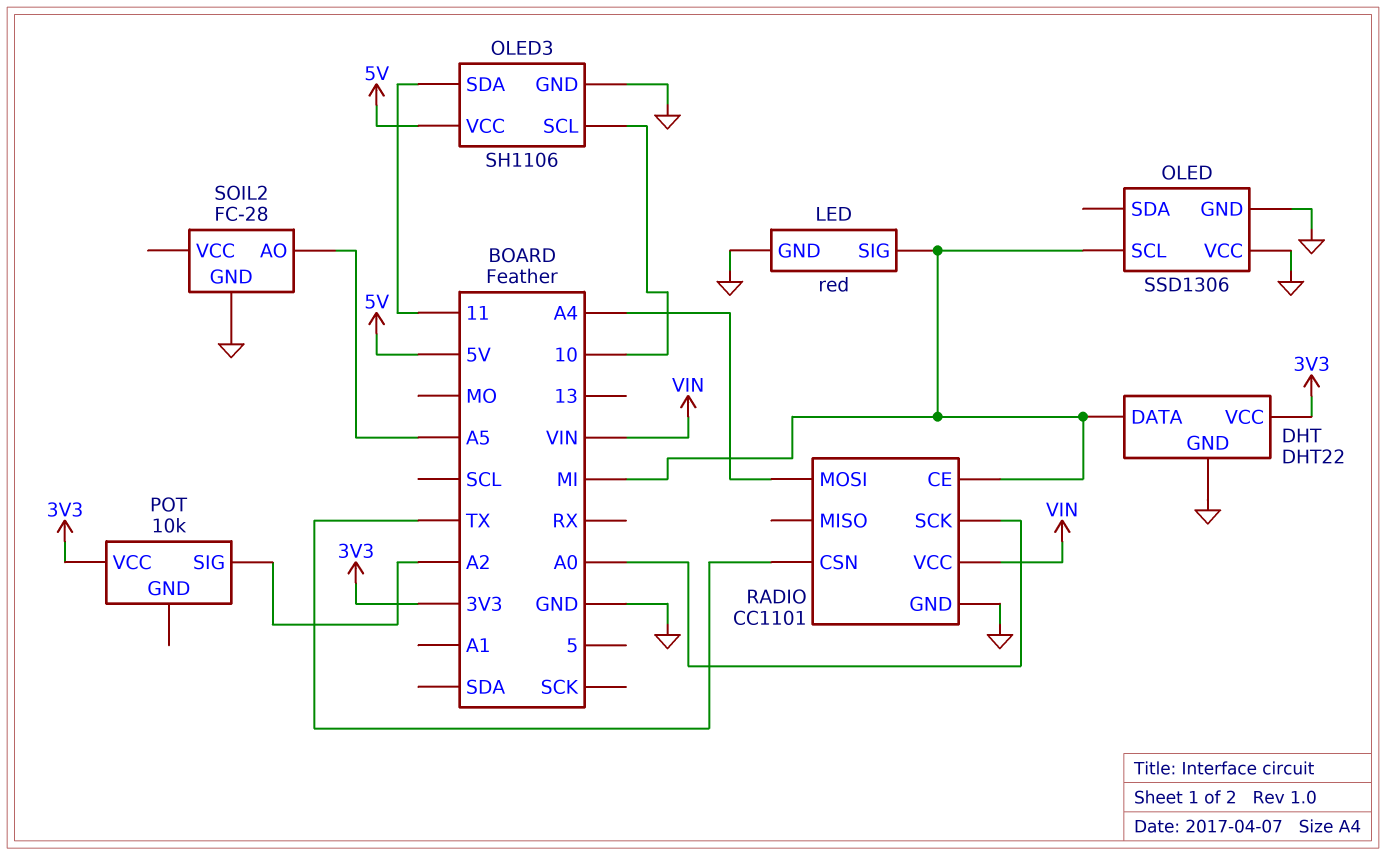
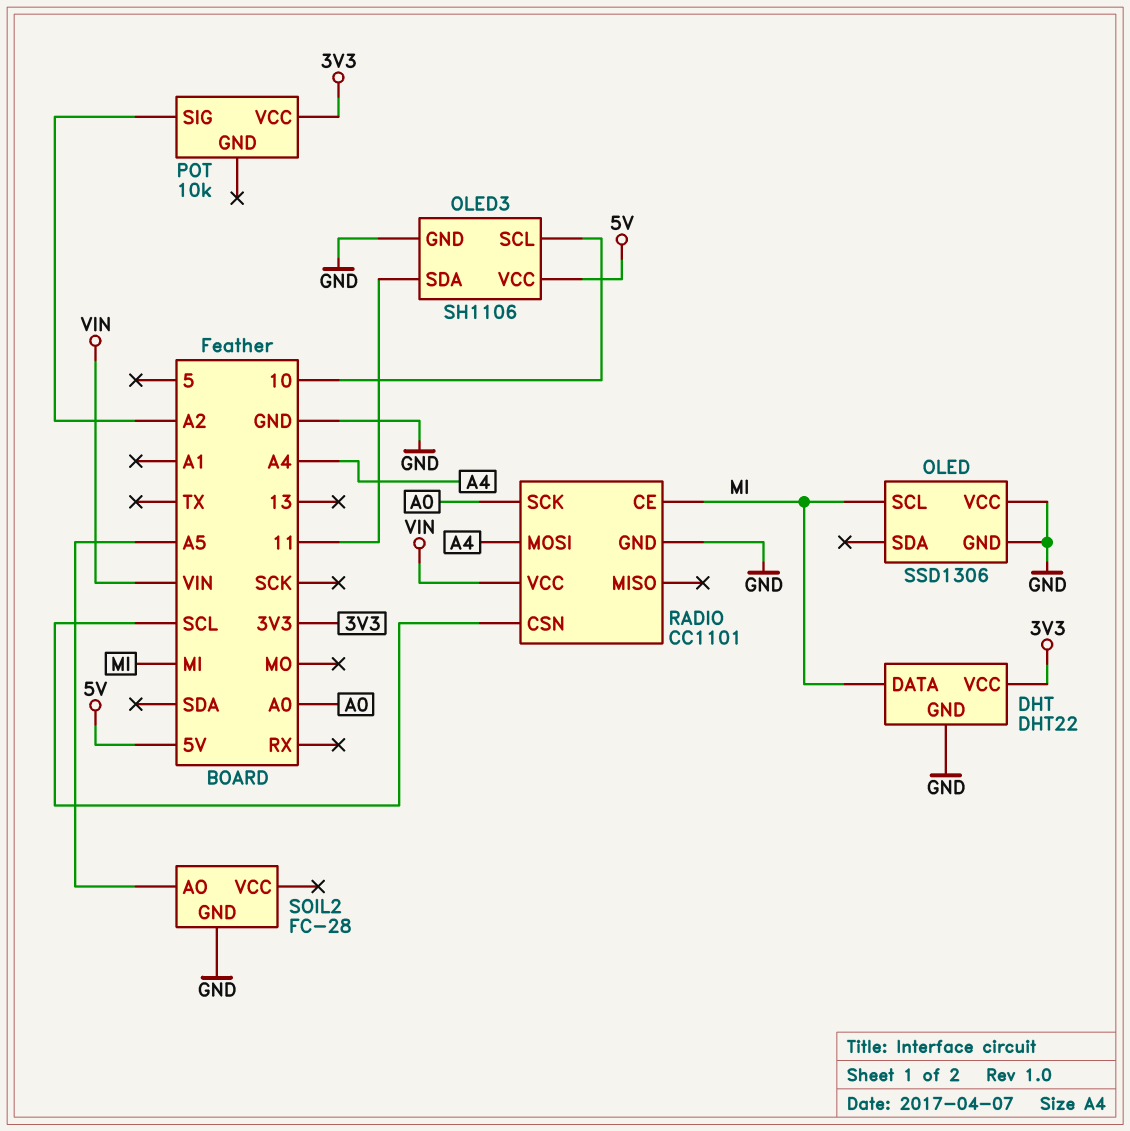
LED: red -> none
LED pin GND: GND -> none
LED pin SIG: MI -> none
RADIO pin CSN: TX -> SCL

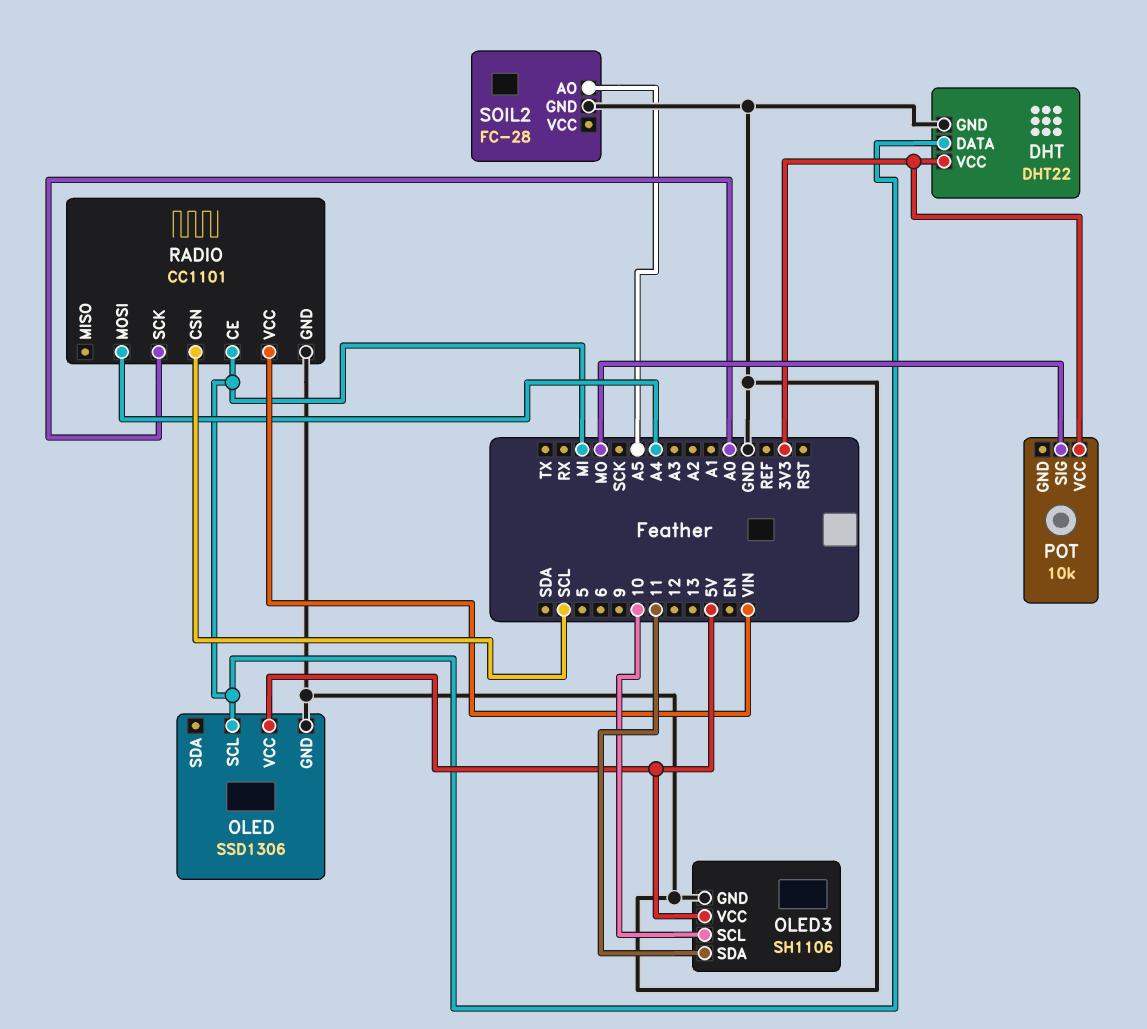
OLED pin VCC: GND -> 5V
POT pin SIG: A2 -> MO

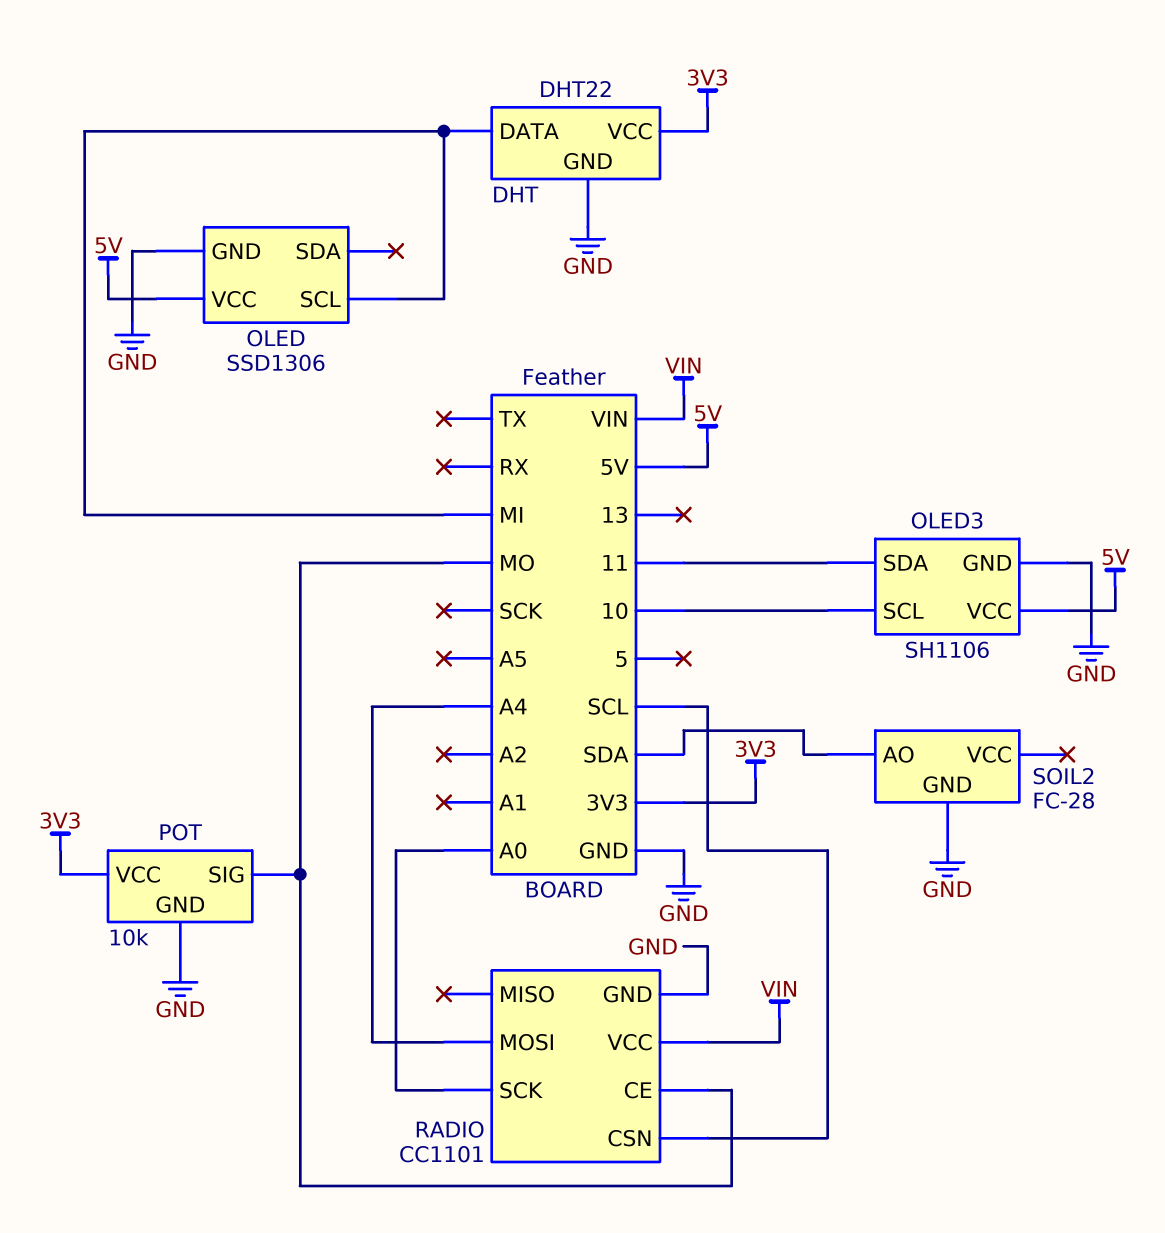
POT pin GND: none -> GND
RADIO pin CE: MI -> MO
SOIL2 pin AO: A5 -> SDA

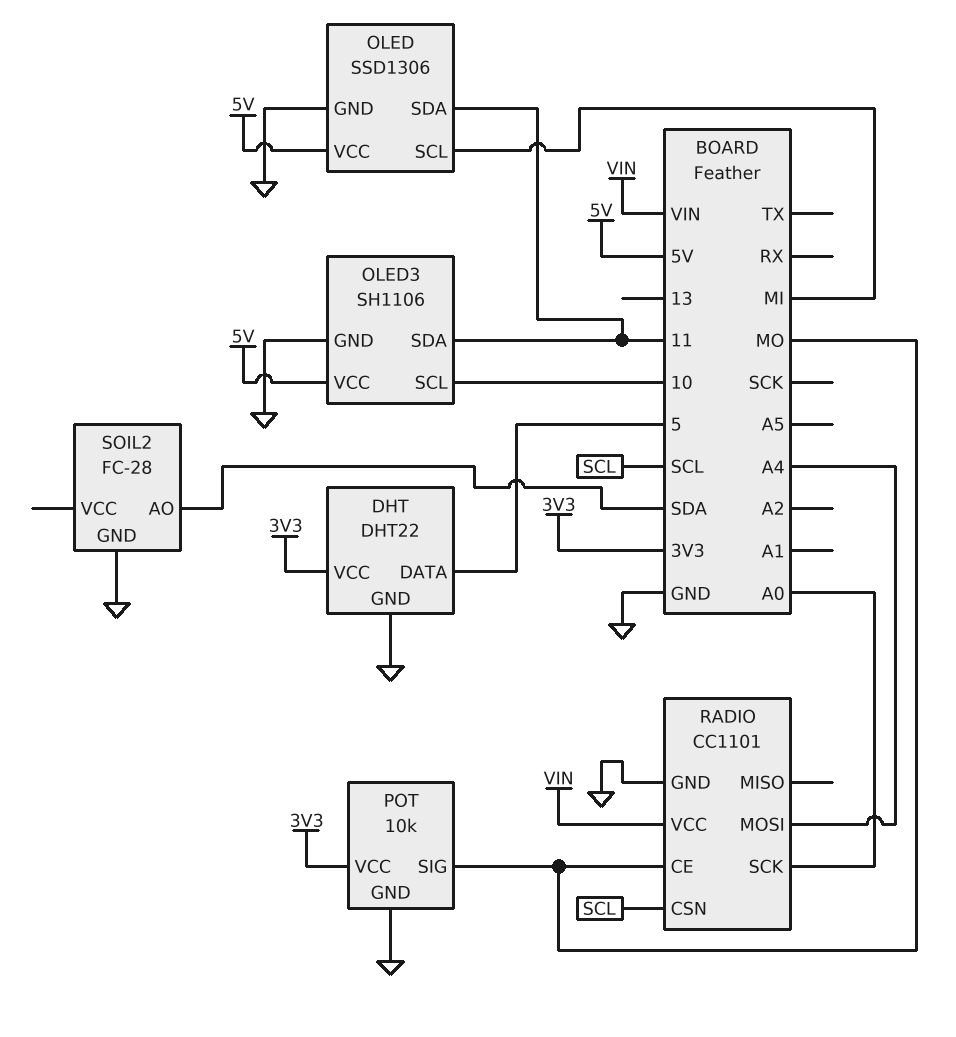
DHT pin DATA: MI -> 5
OLED pin SDA: none -> 11

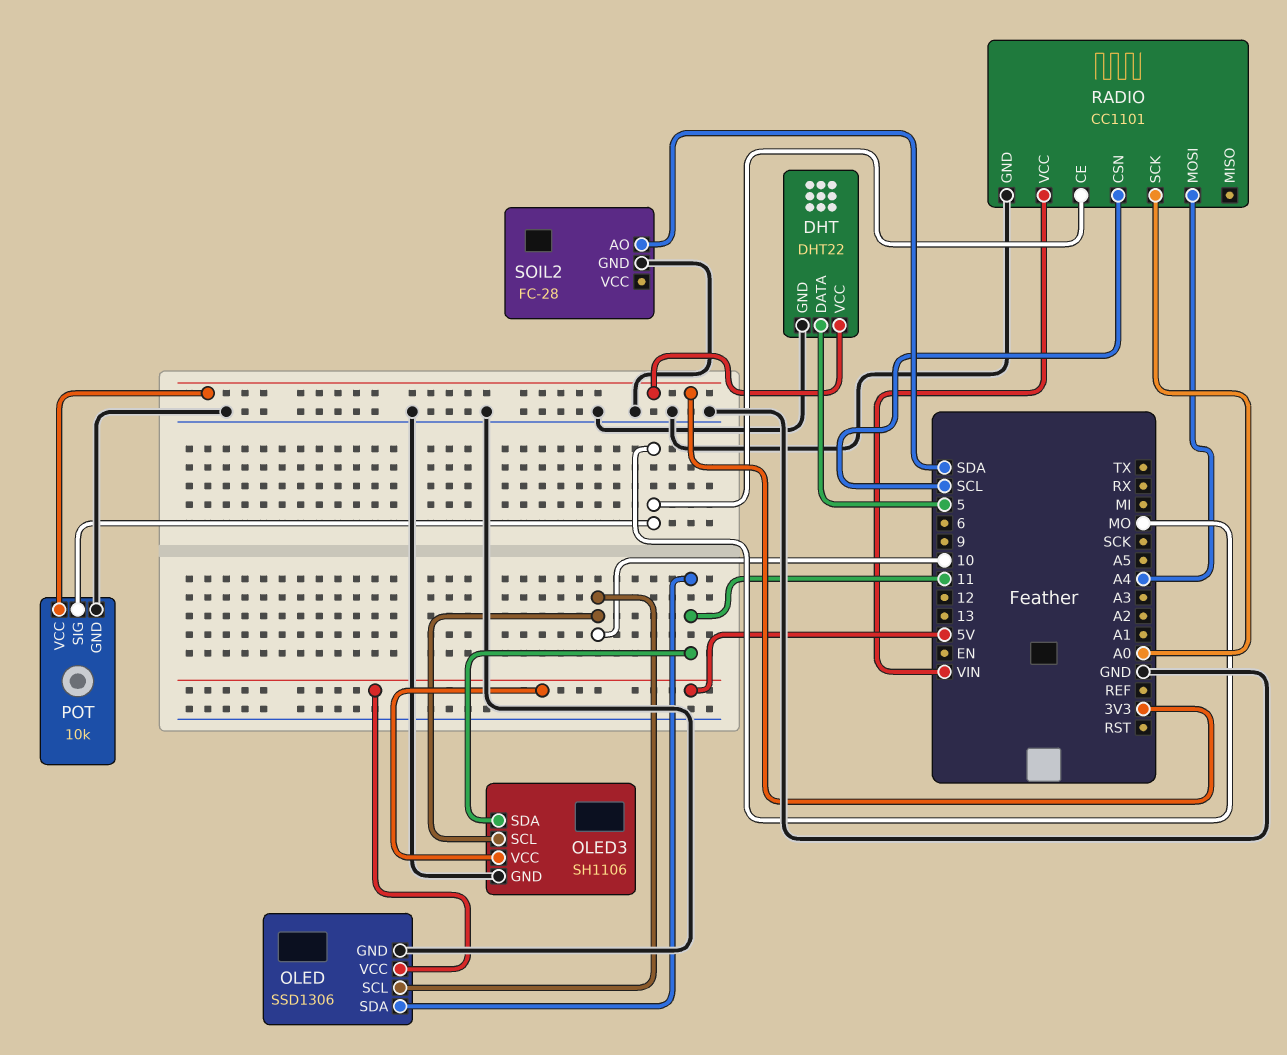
OLED pin SCL: MI -> 10

